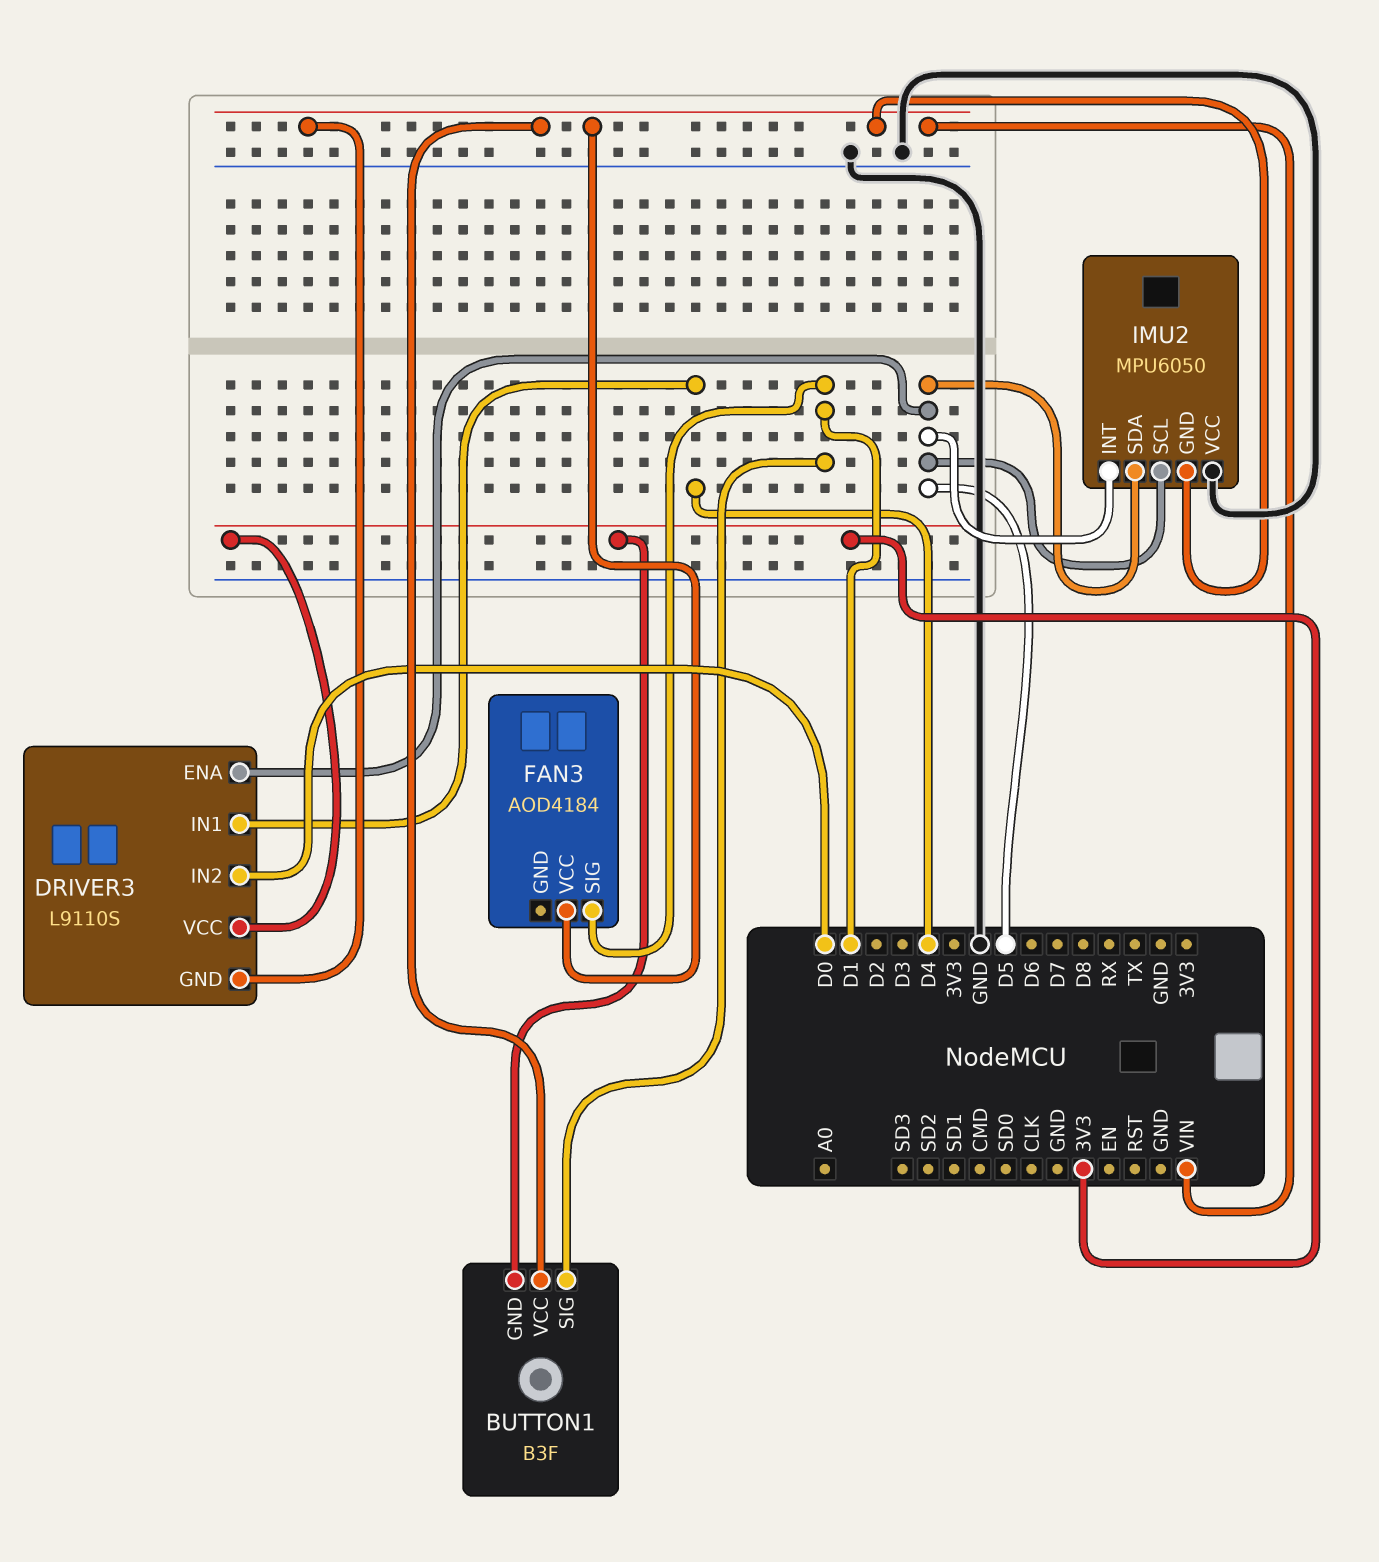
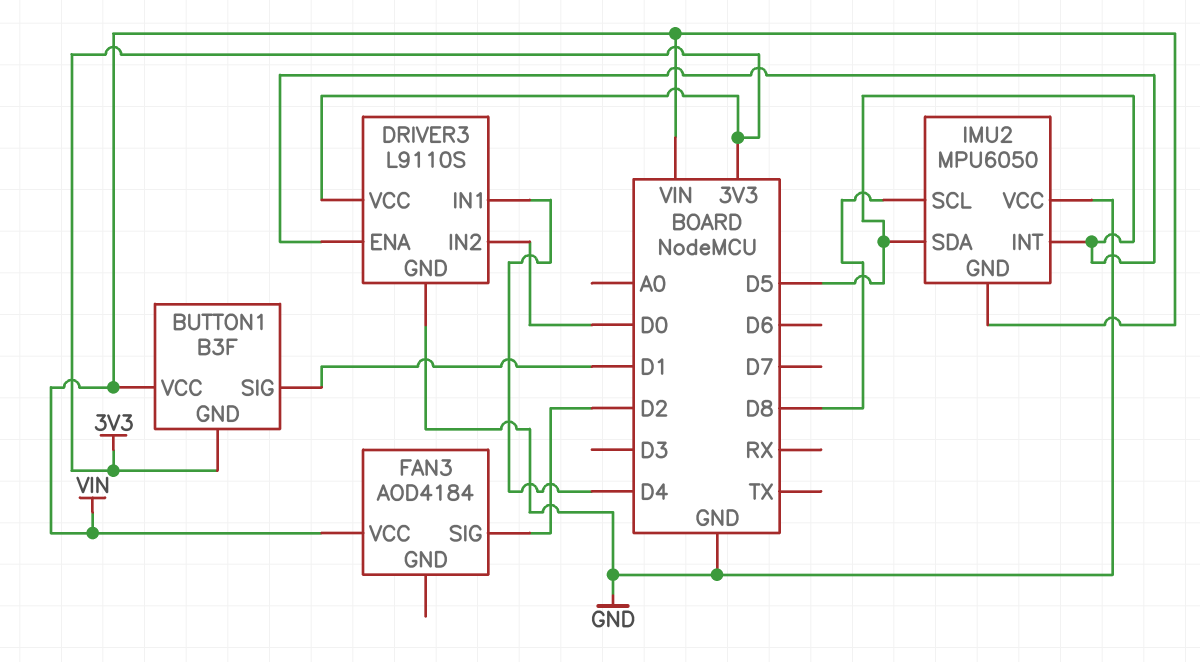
DRIVER3 pin GND: VIN -> GND
FAN3 pin SIG: D1 -> D2
IMU2 pin SCL: D5 -> D8

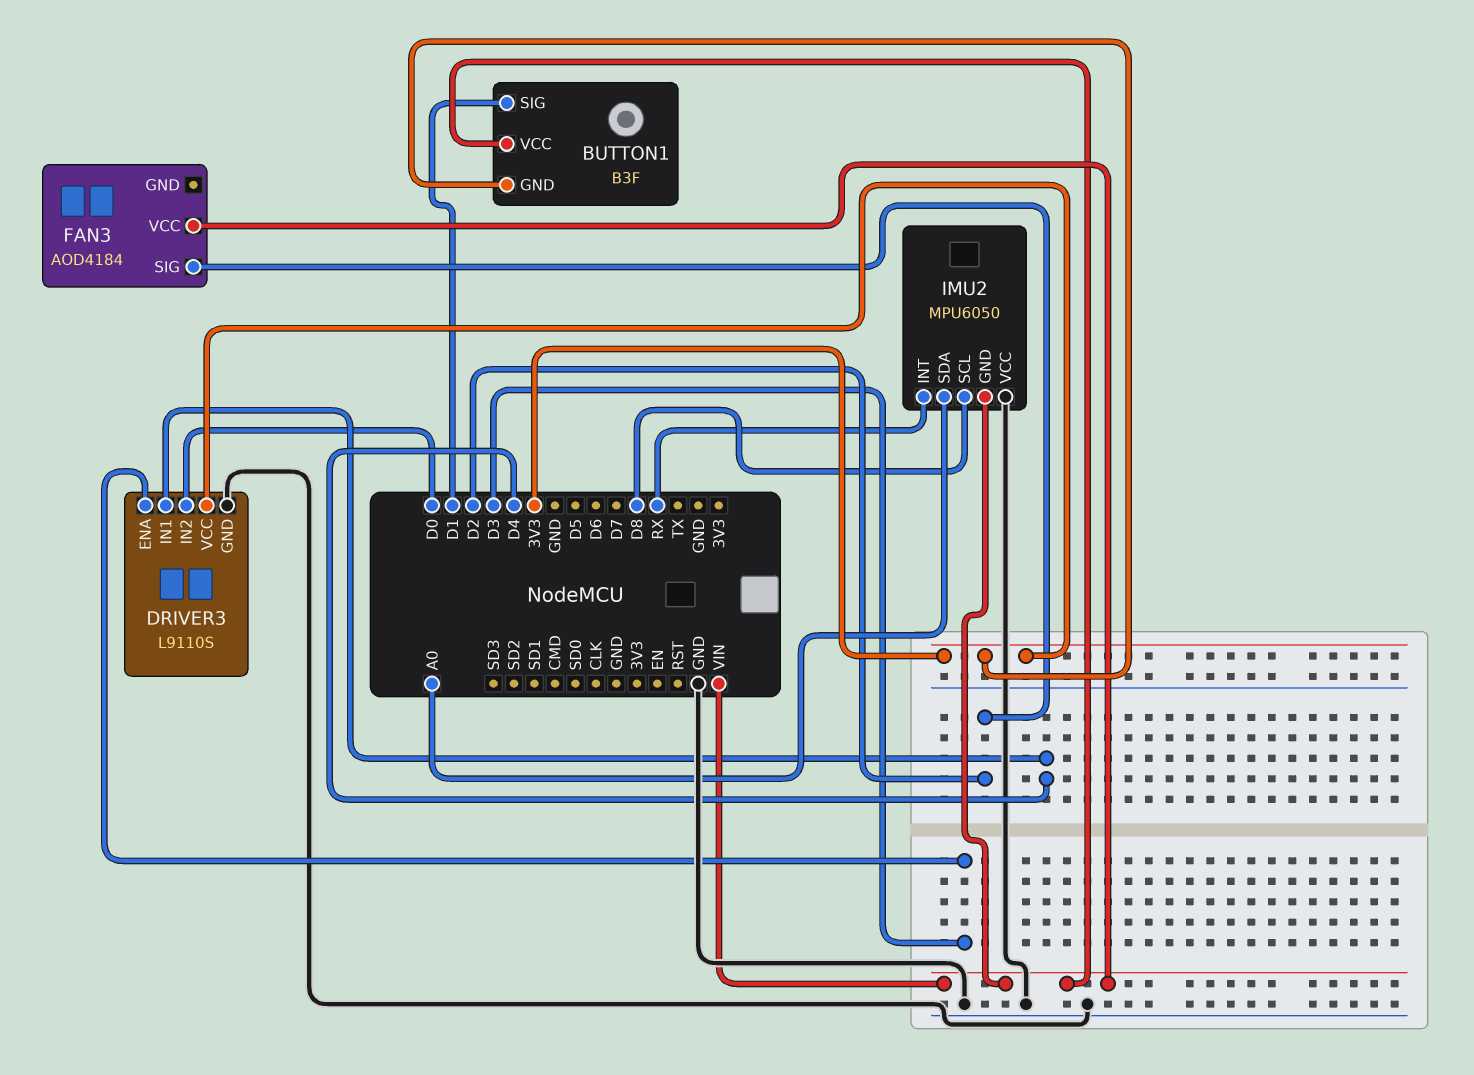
DRIVER3 pin ENA: D5 -> D3
IMU2 pin INT: D5 -> RX
IMU2 pin SDA: D5 -> A0

